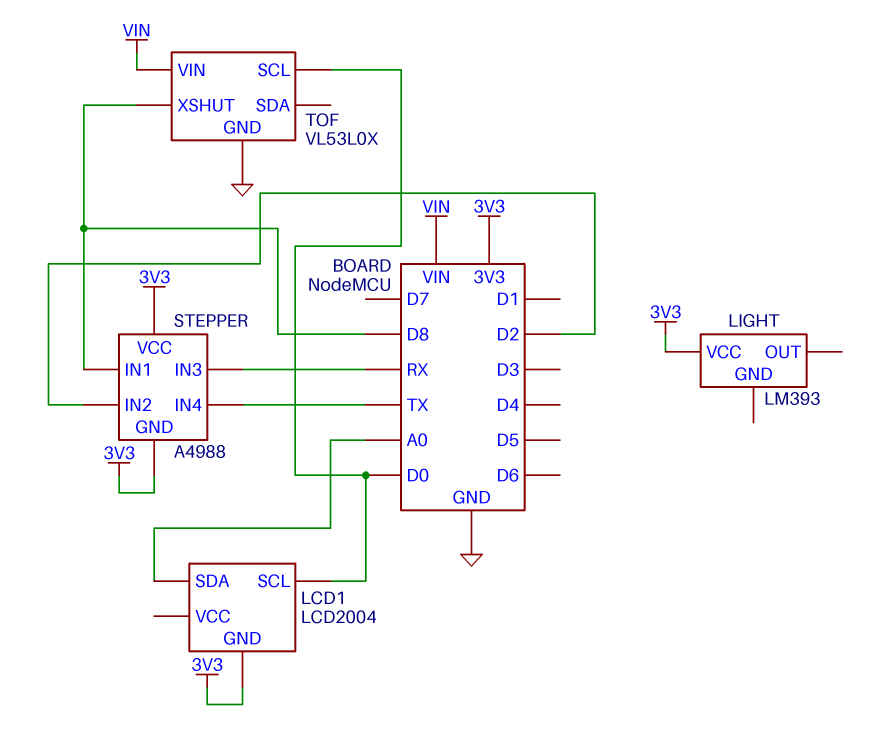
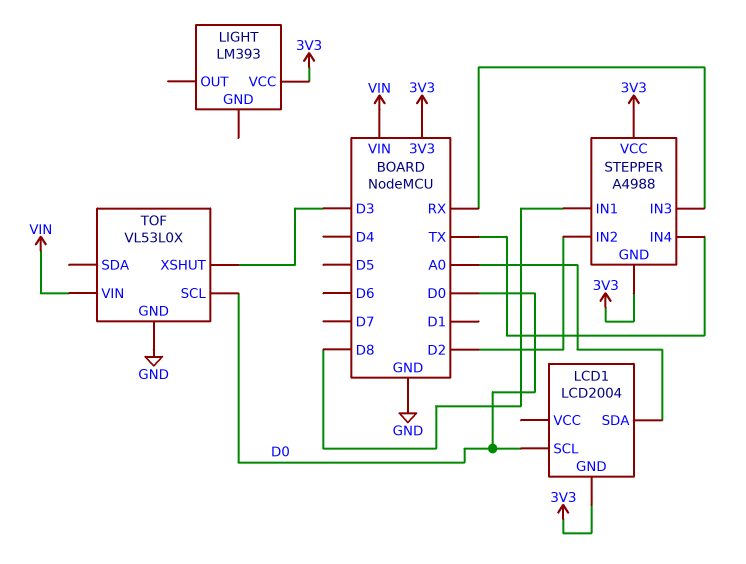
TOF pin XSHUT: D8 -> D3

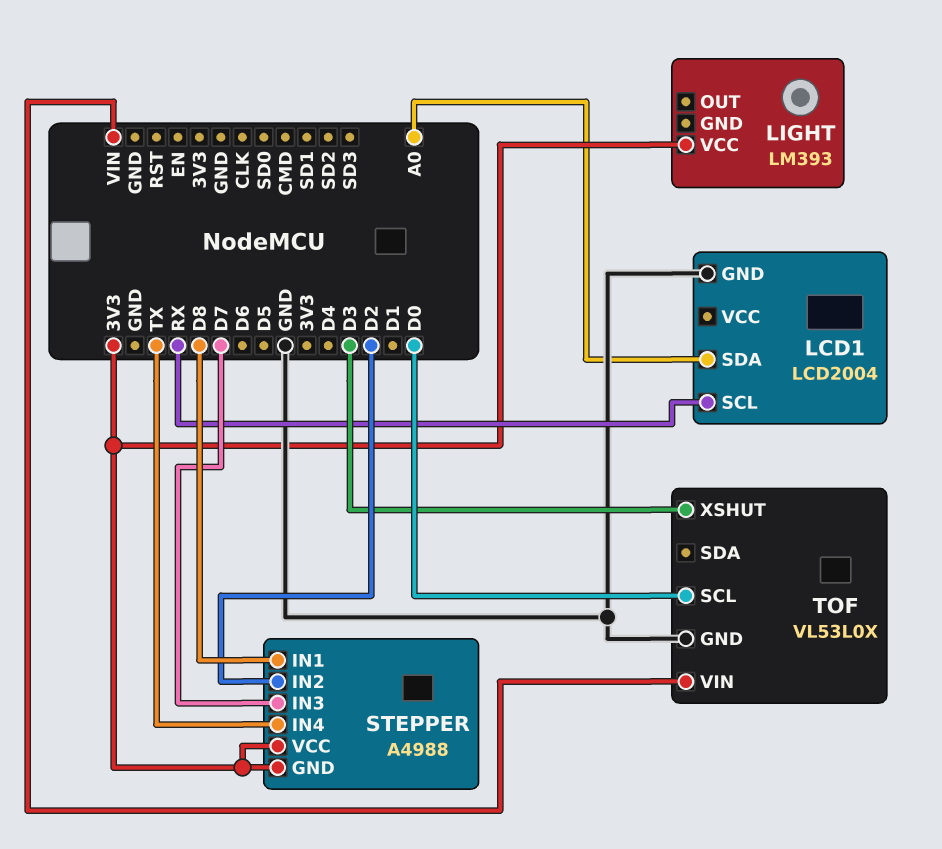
LCD1 pin GND: 3V3 -> GND
LCD1 pin SCL: D0 -> RX
STEPPER pin IN3: RX -> D7

